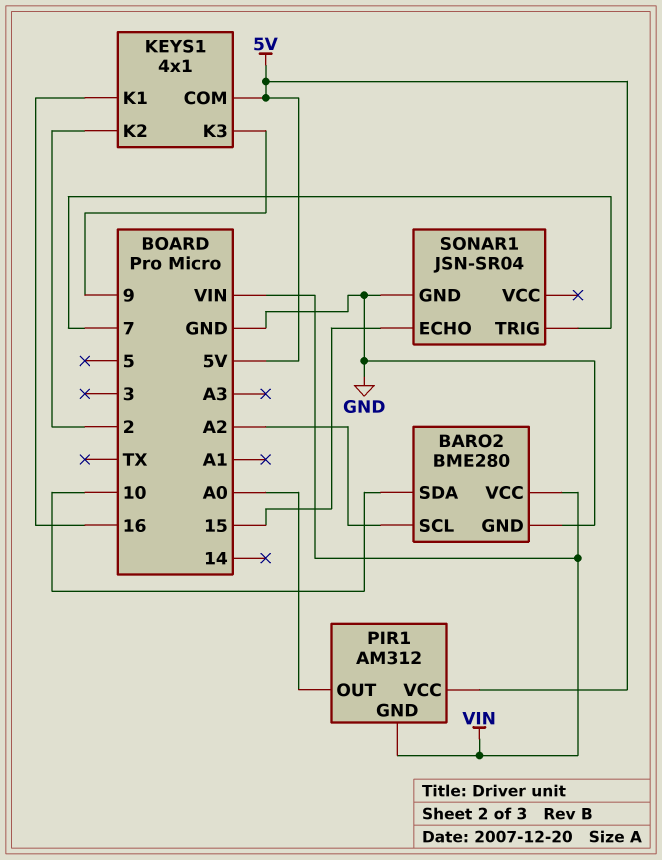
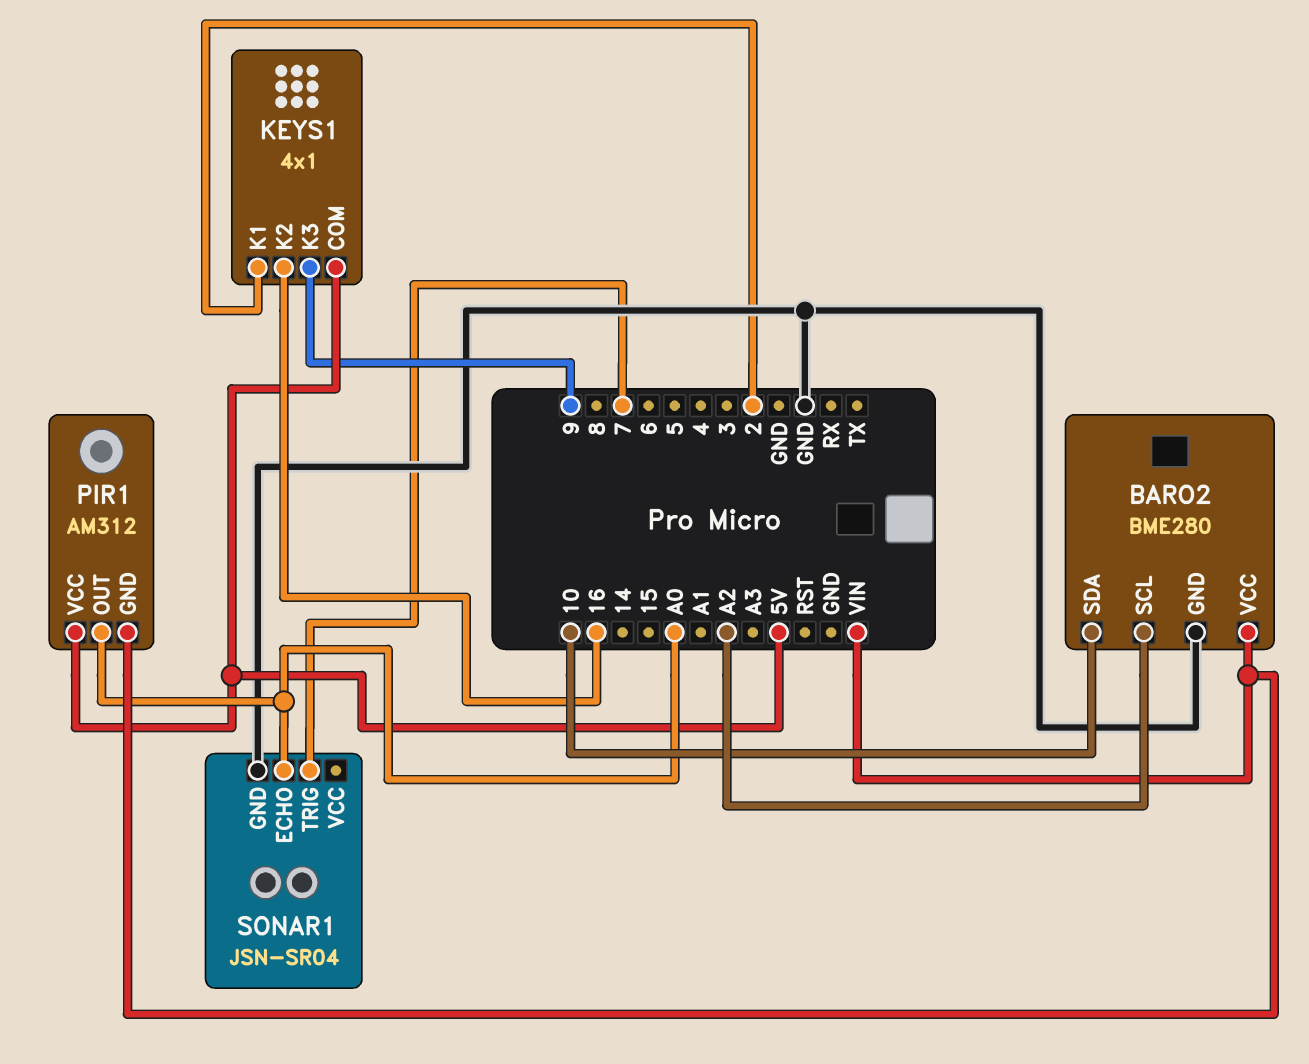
KEYS1 pin K1: 16 -> 2
KEYS1 pin K2: 2 -> 16
SONAR1 pin ECHO: 15 -> A0

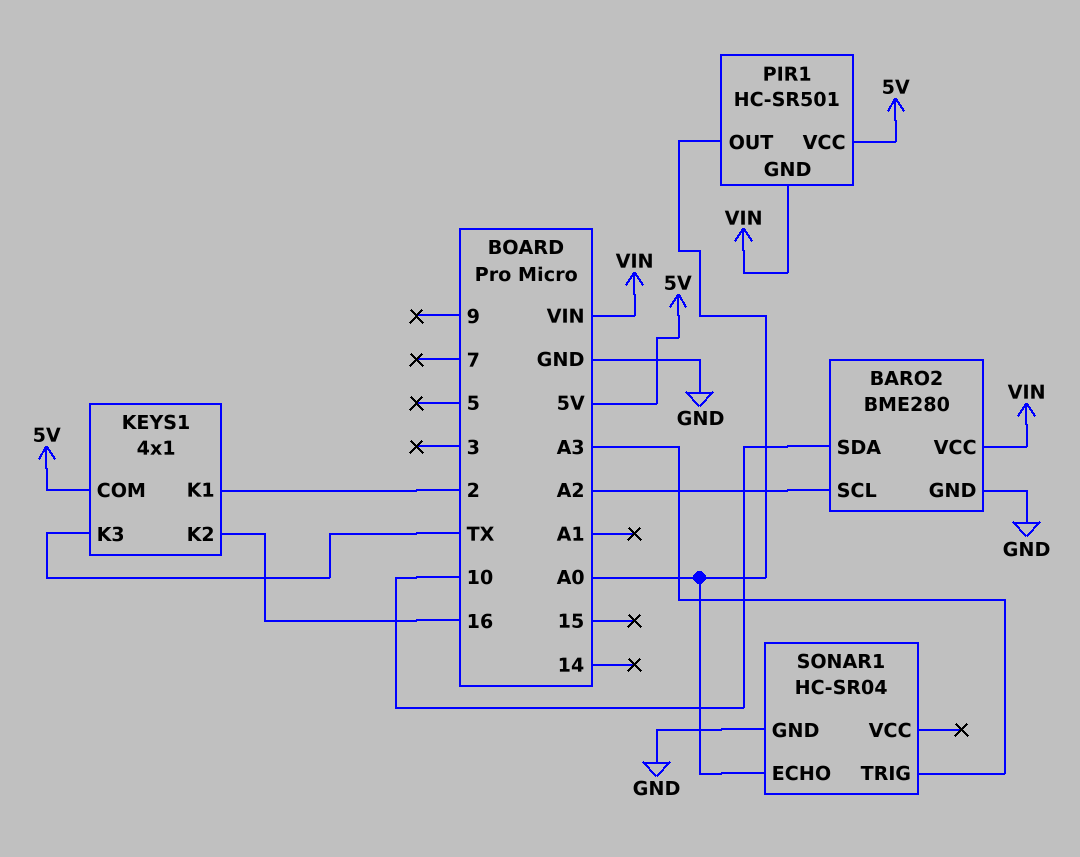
KEYS1 pin K3: 9 -> TX
PIR1: AM312 -> HC-SR501
SONAR1: JSN-SR04 -> HC-SR04
SONAR1 pin TRIG: 7 -> A3

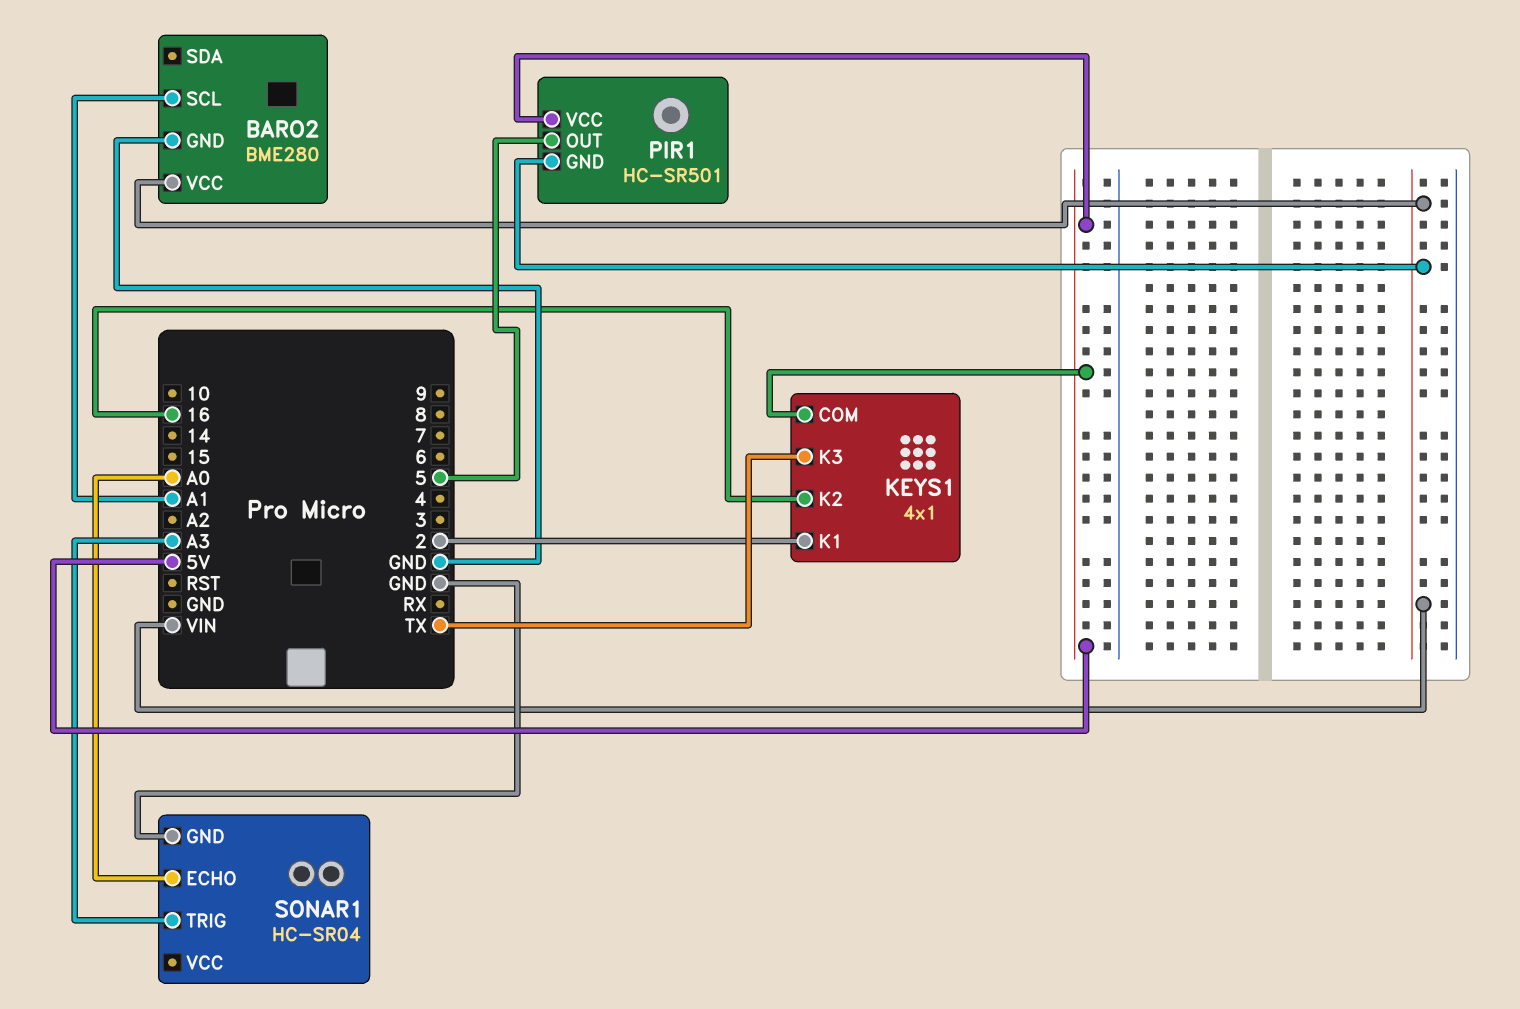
BARO2 pin SCL: A2 -> A1
BARO2 pin SDA: 10 -> none
PIR1 pin OUT: A0 -> 5

